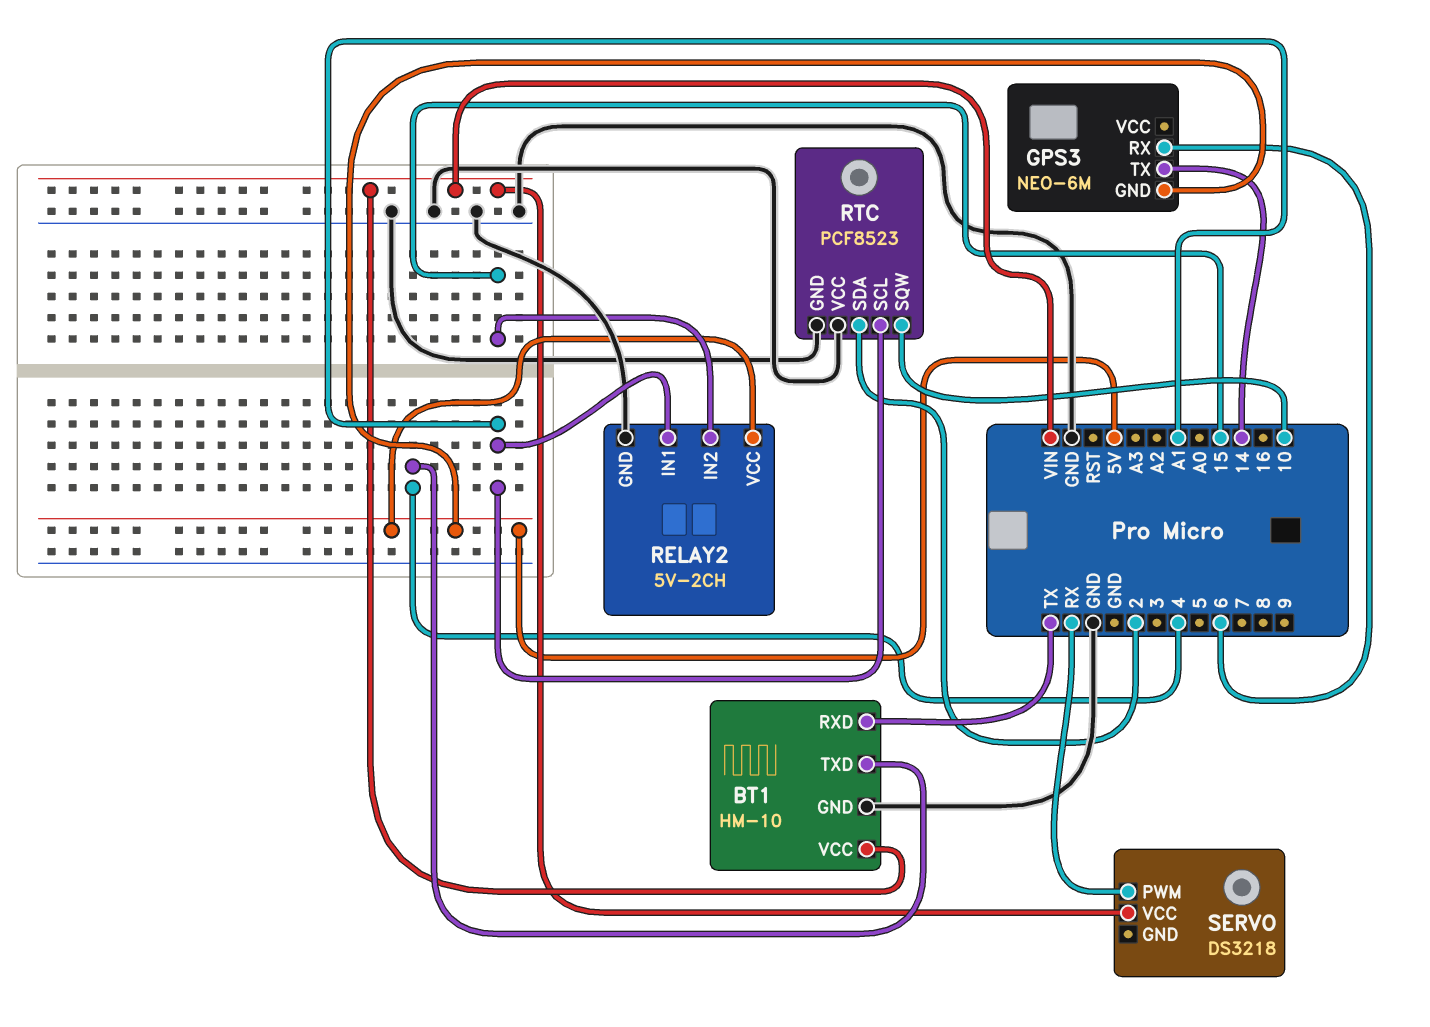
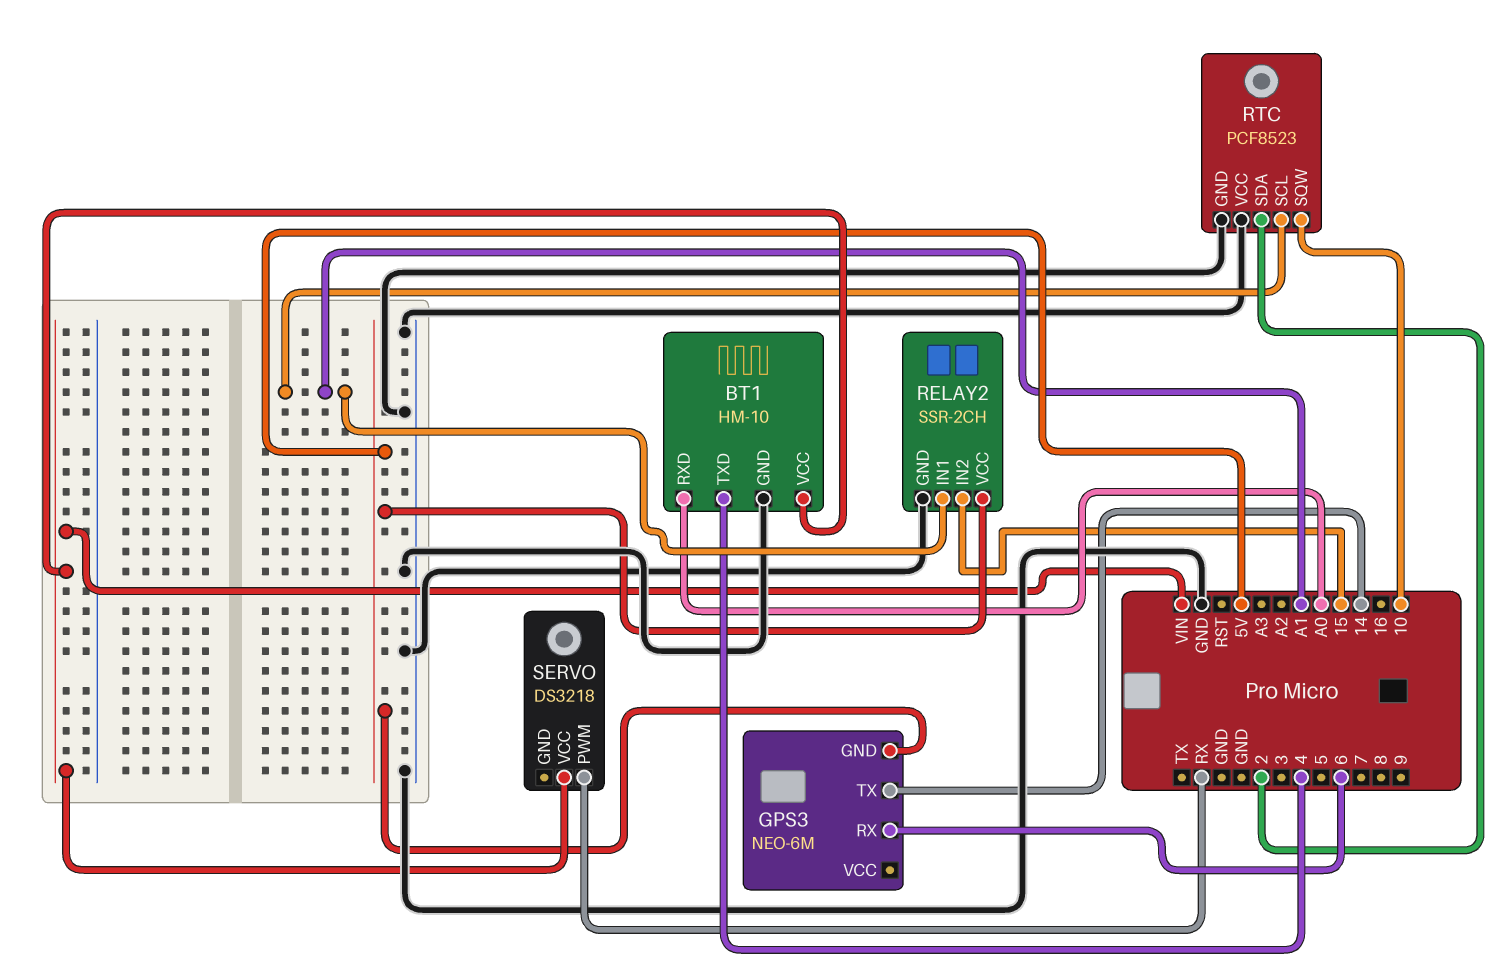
BT1 pin RXD: TX -> A0
RELAY2: 5V-2CH -> SSR-2CH

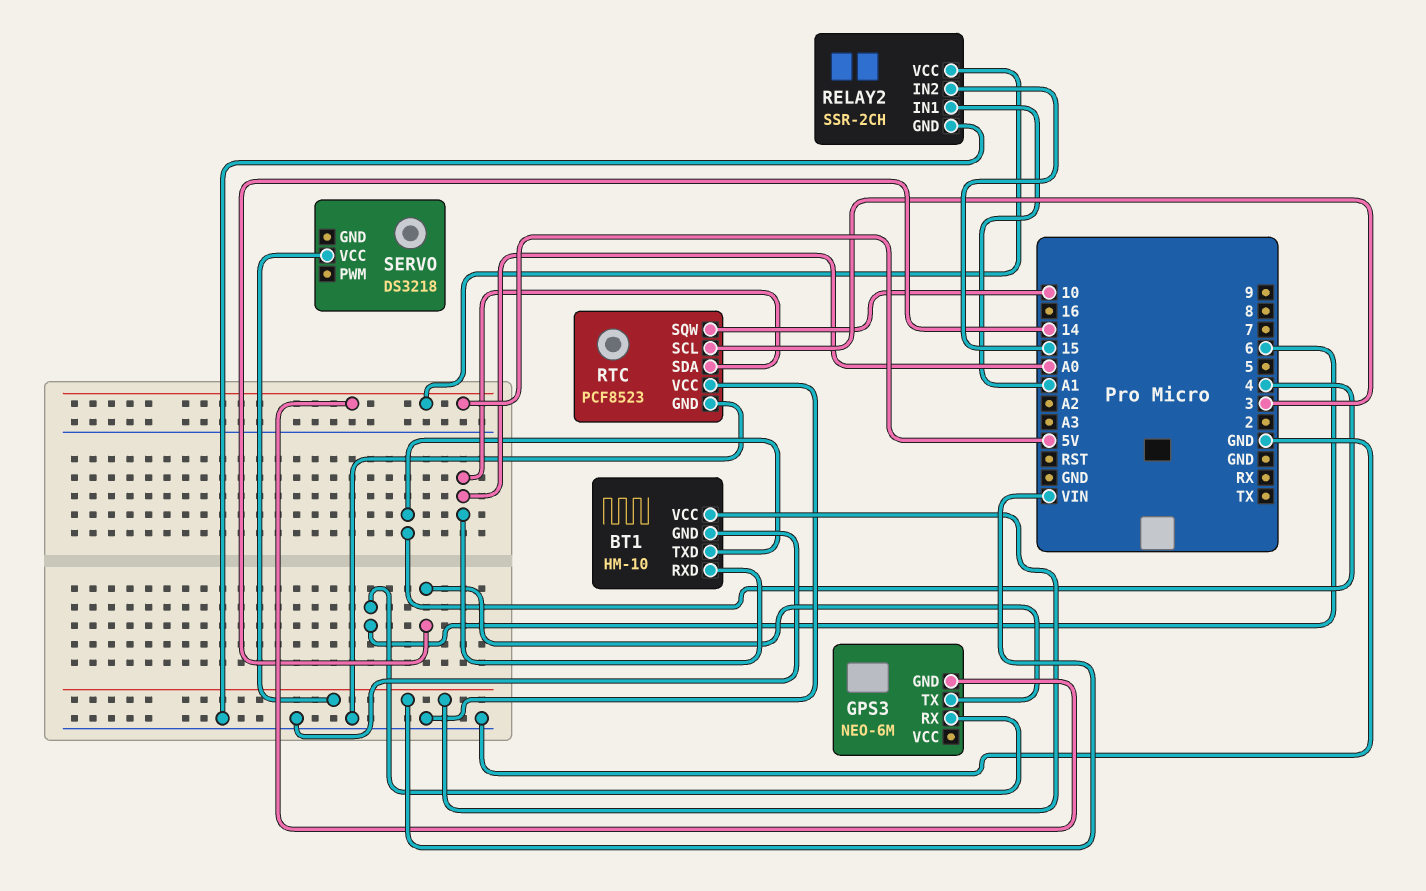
RTC pin SCL: A1 -> 3
RTC pin SDA: 2 -> A0
SERVO pin PWM: RX -> none

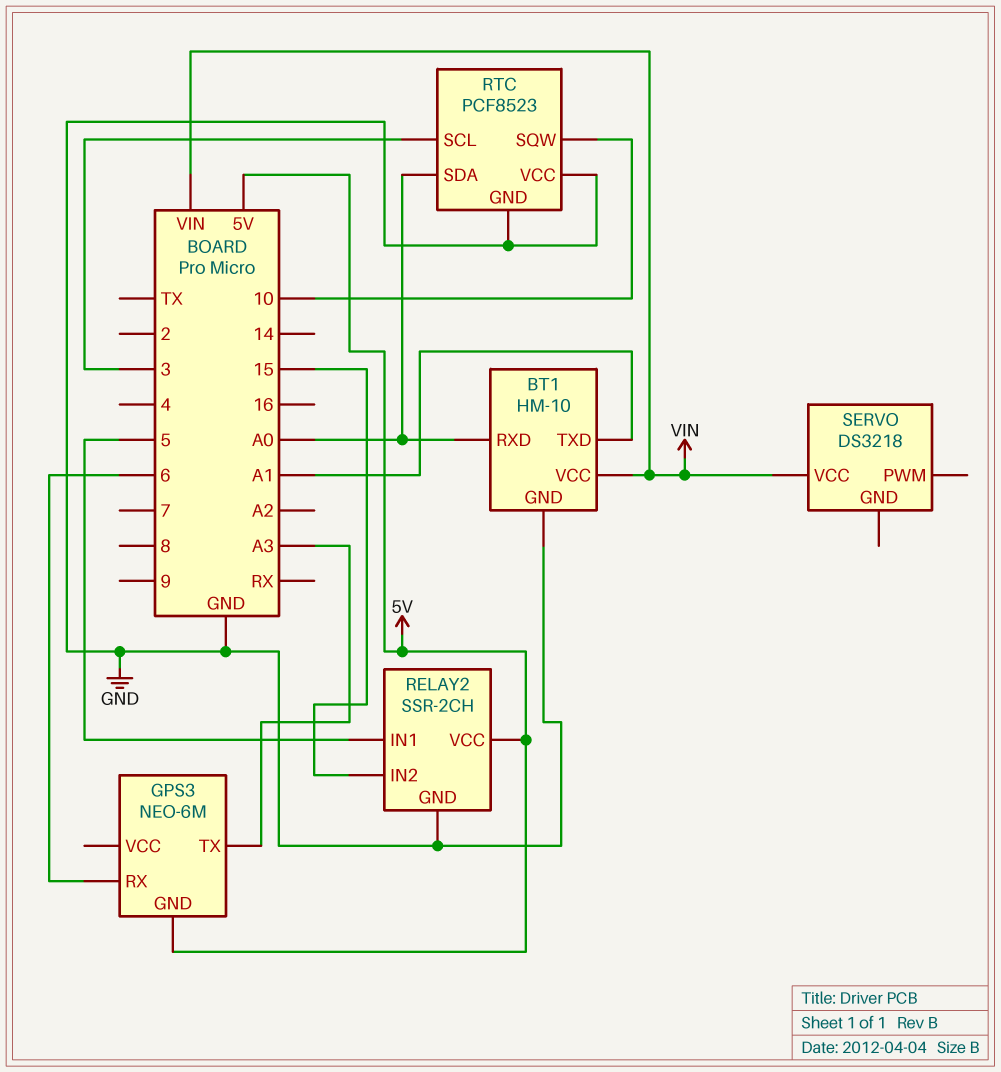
BT1 pin TXD: 4 -> A1
GPS3 pin TX: 14 -> A3
RELAY2 pin IN1: A1 -> 5

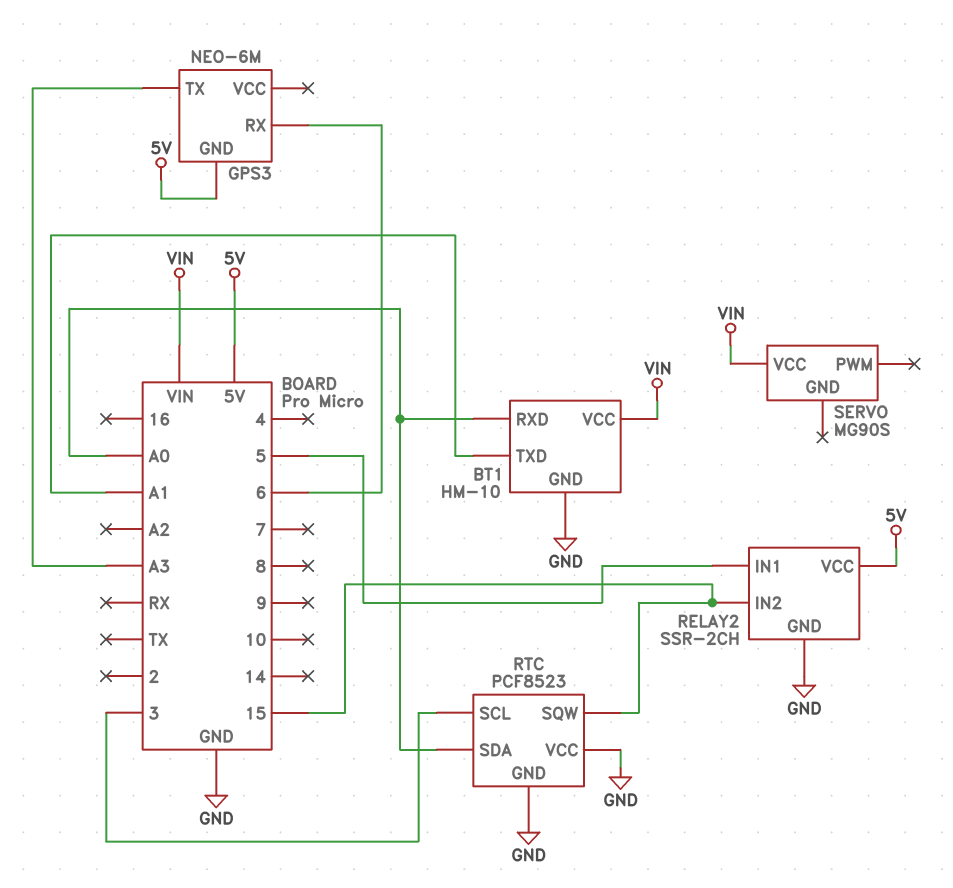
RTC pin SQW: 10 -> 15
SERVO: DS3218 -> MG90S

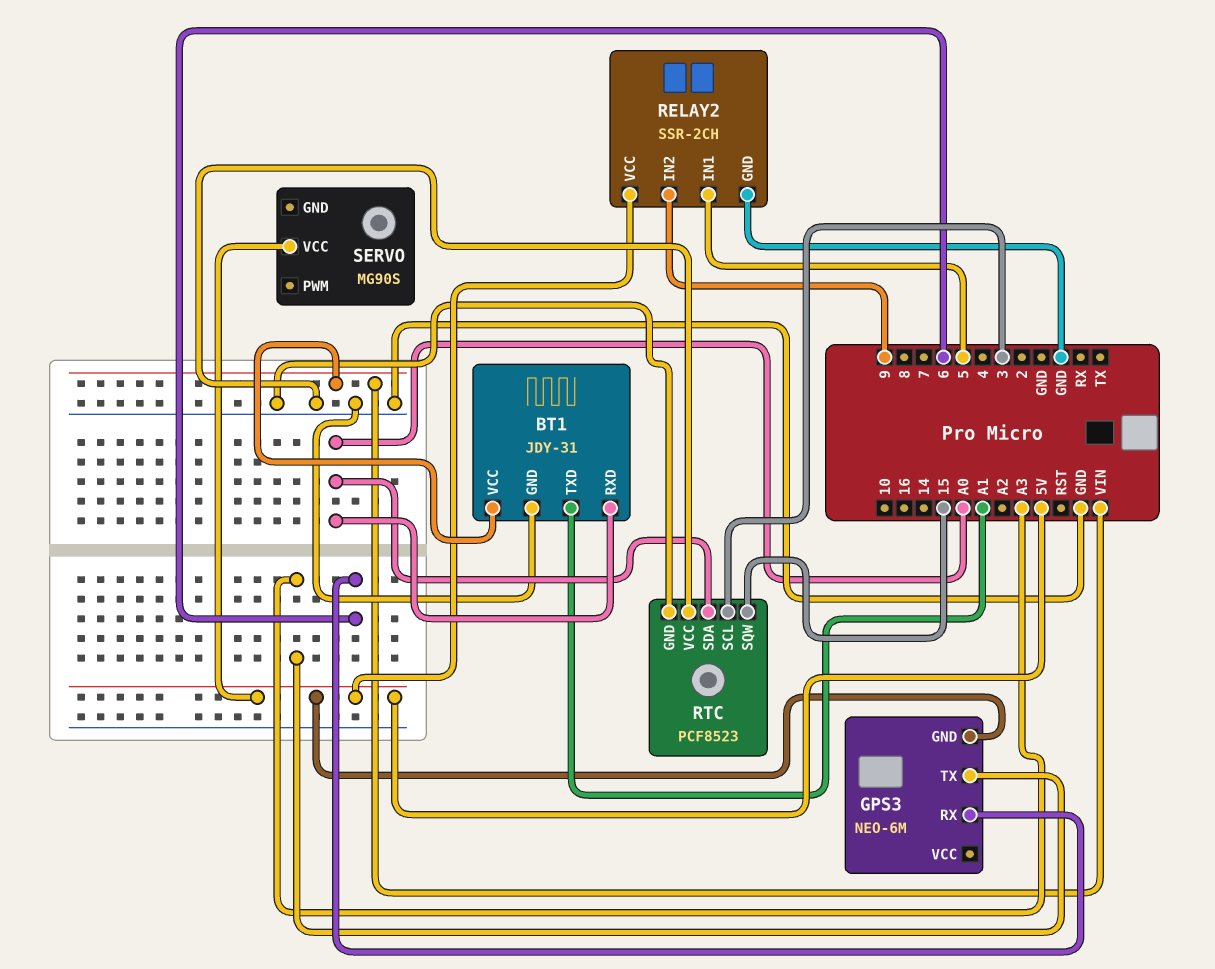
BT1: HM-10 -> JDY-31
RELAY2 pin IN2: 15 -> 9
SERVO pin VCC: VIN -> 5V

